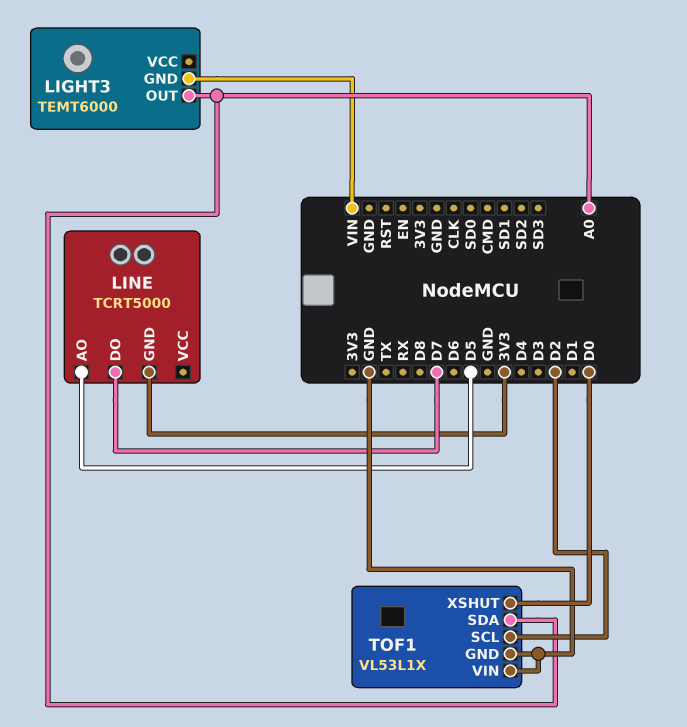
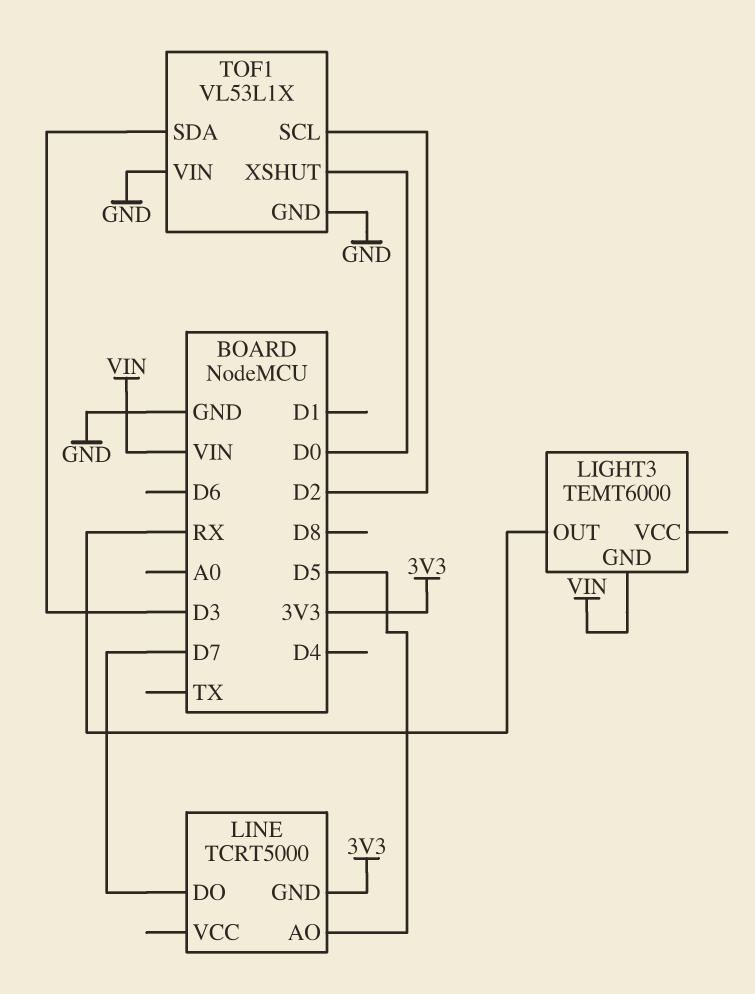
LIGHT3 pin OUT: A0 -> RX
TOF1 pin SDA: A0 -> D3

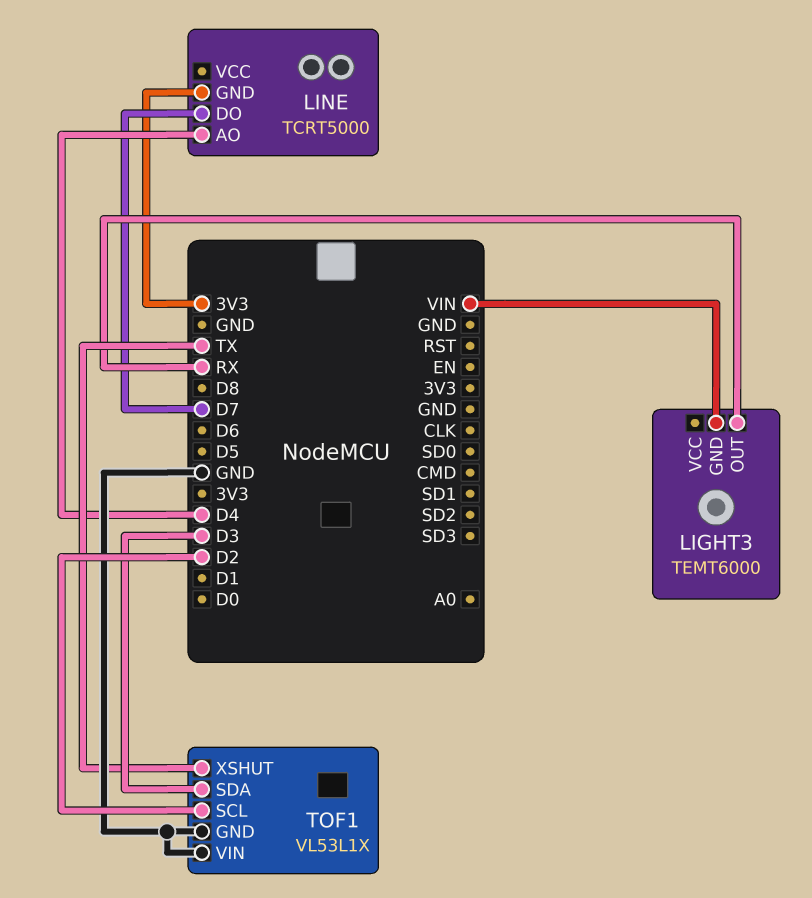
LINE pin AO: D5 -> D4
TOF1 pin XSHUT: D0 -> TX

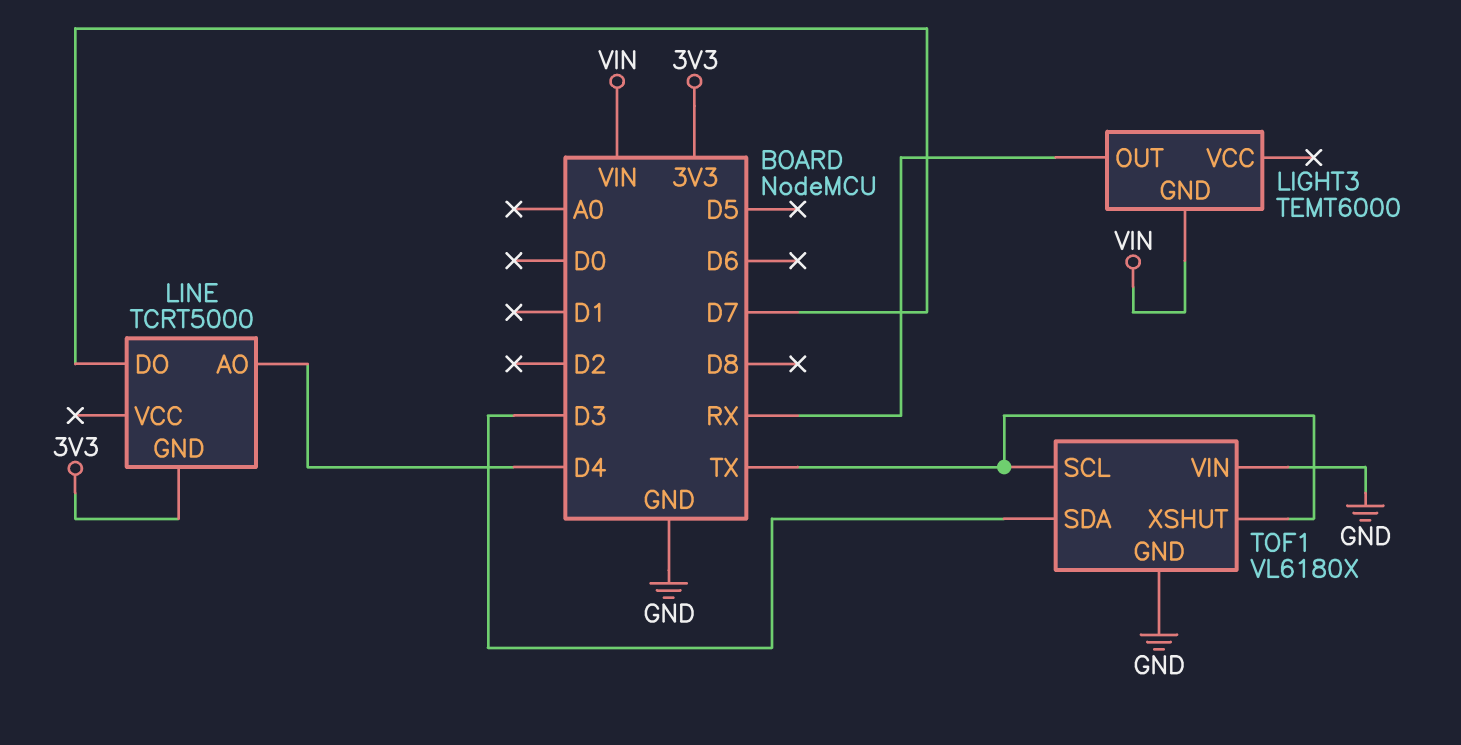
TOF1: VL53L1X -> VL6180X
TOF1 pin SCL: D2 -> TX

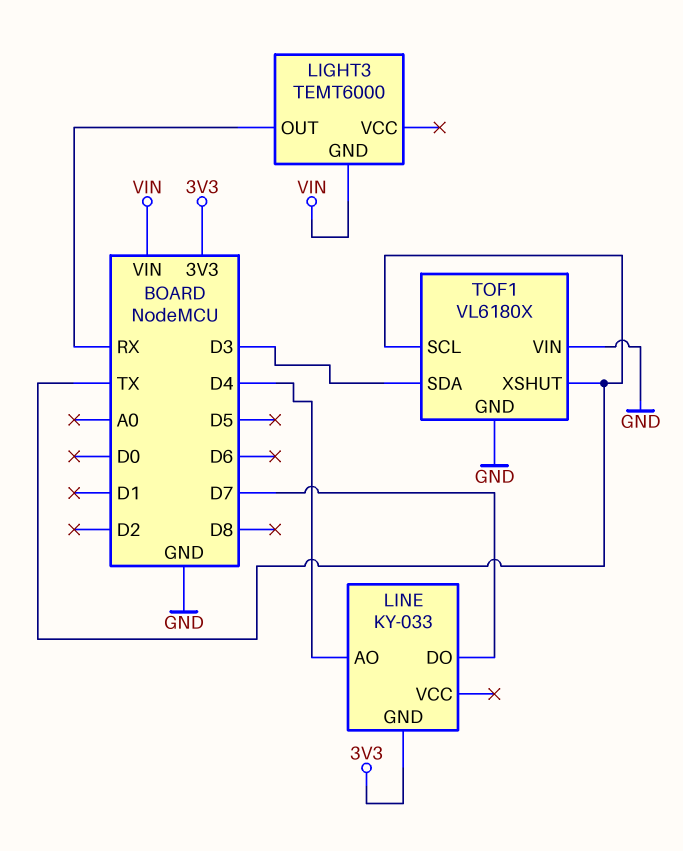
LINE: TCRT5000 -> KY-033

